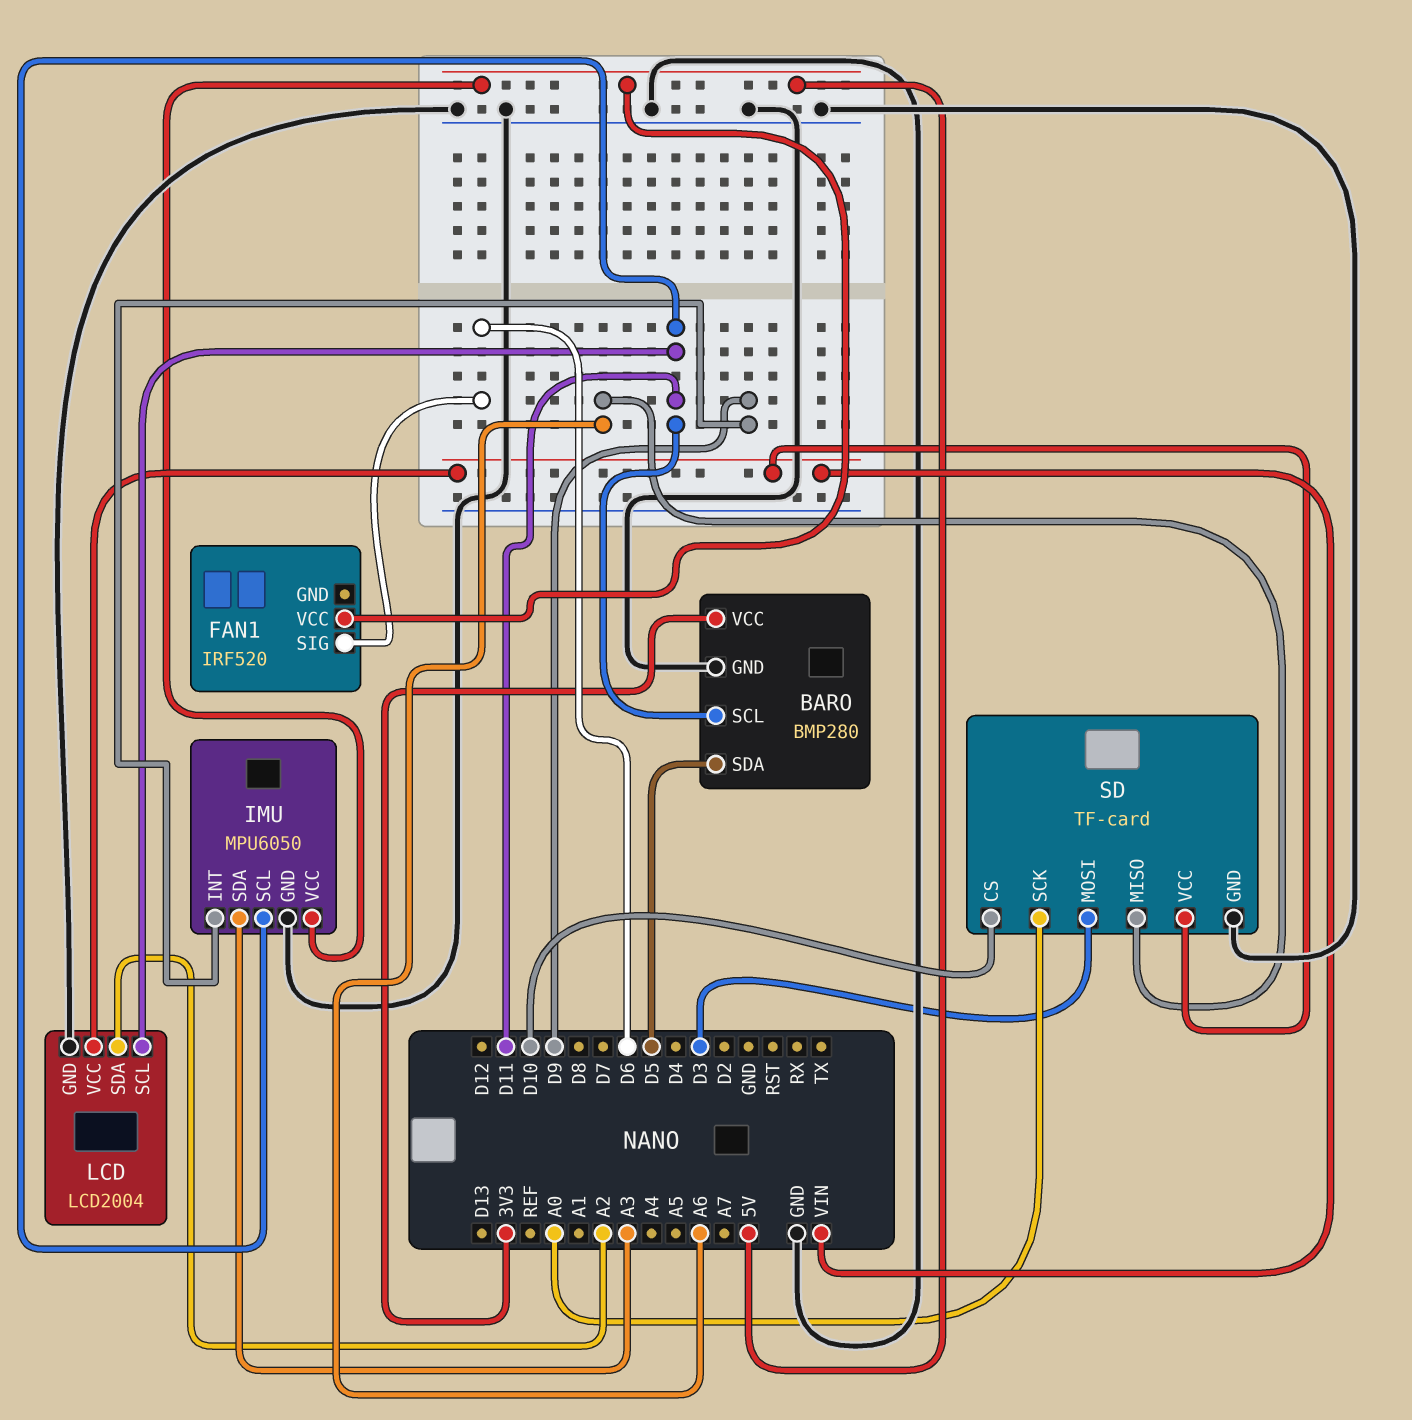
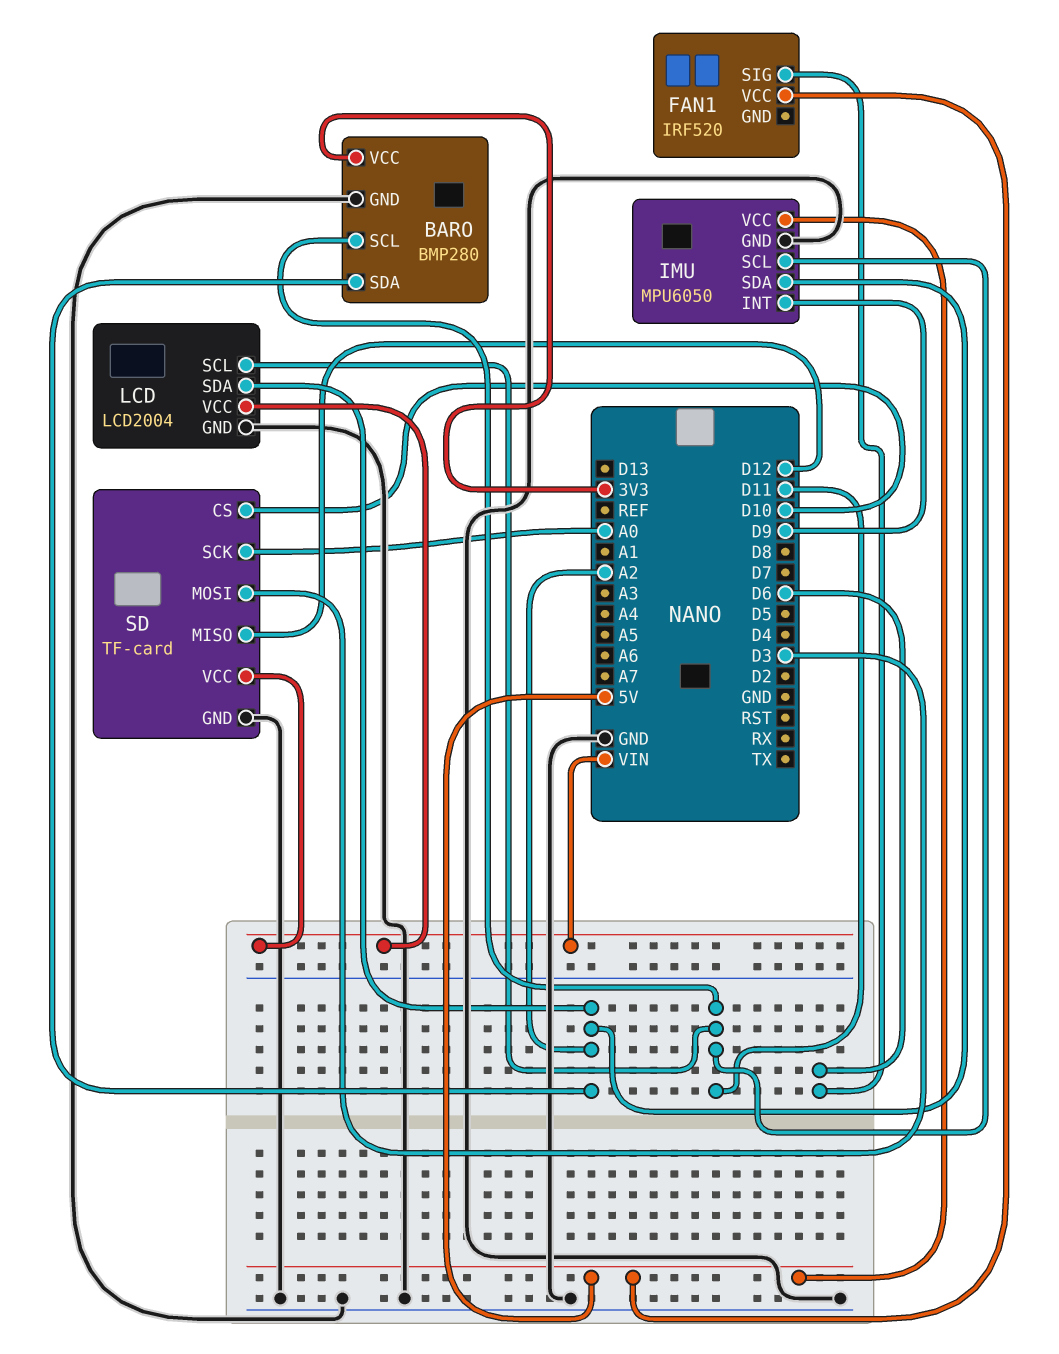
BARO pin SDA: D5 -> A2
IMU pin SDA: A3 -> A2
SD pin MISO: A6 -> D12

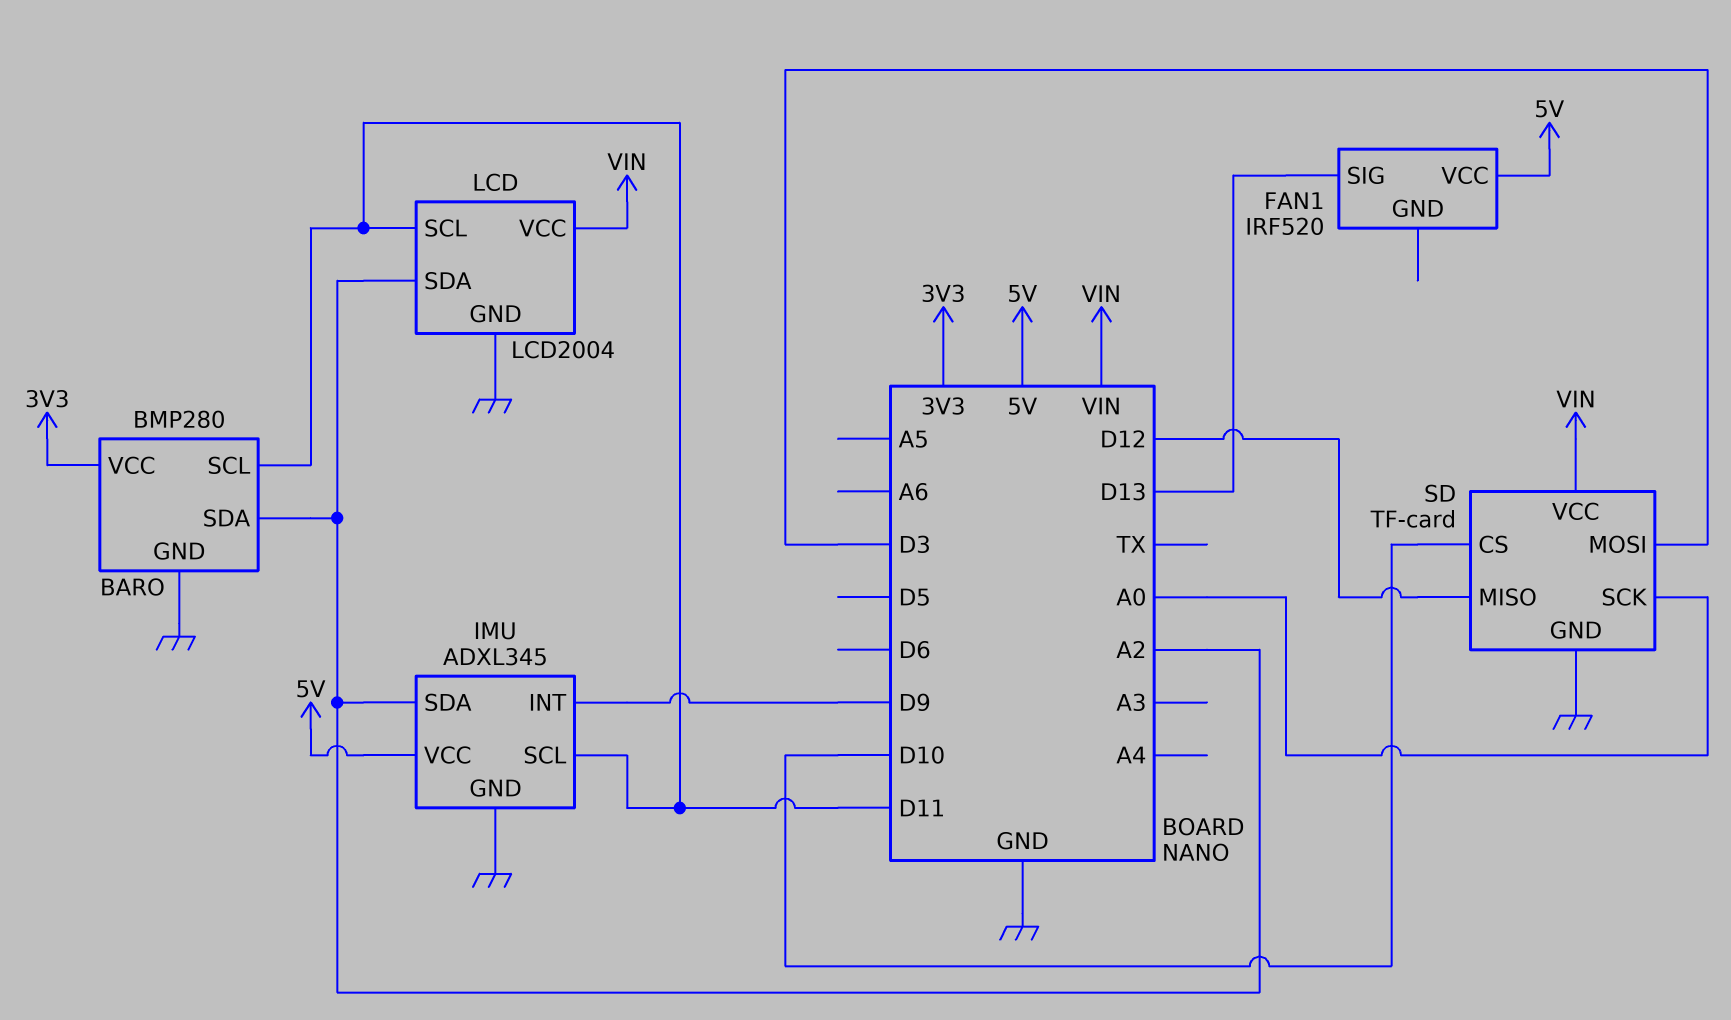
FAN1 pin SIG: D6 -> D13
IMU: MPU6050 -> ADXL345

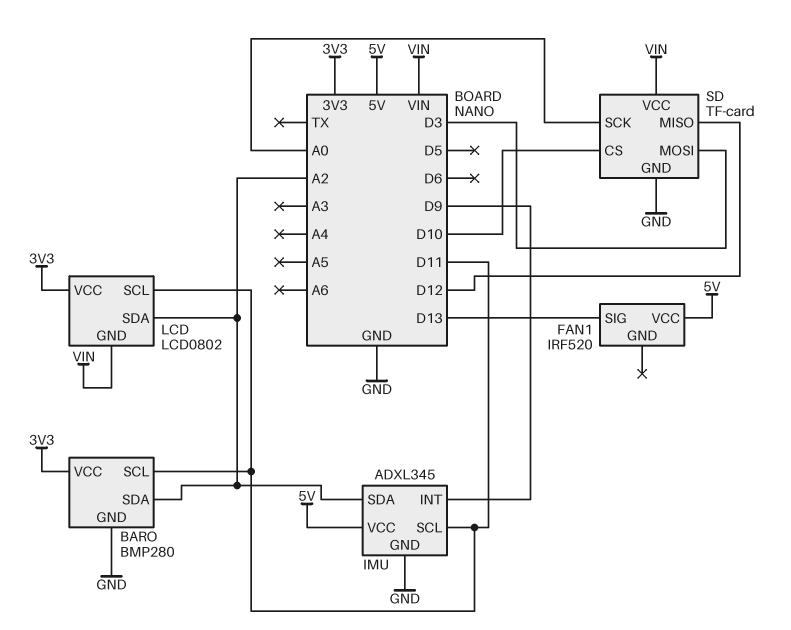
LCD: LCD2004 -> LCD0802
LCD pin GND: GND -> VIN
LCD pin VCC: VIN -> 3V3

